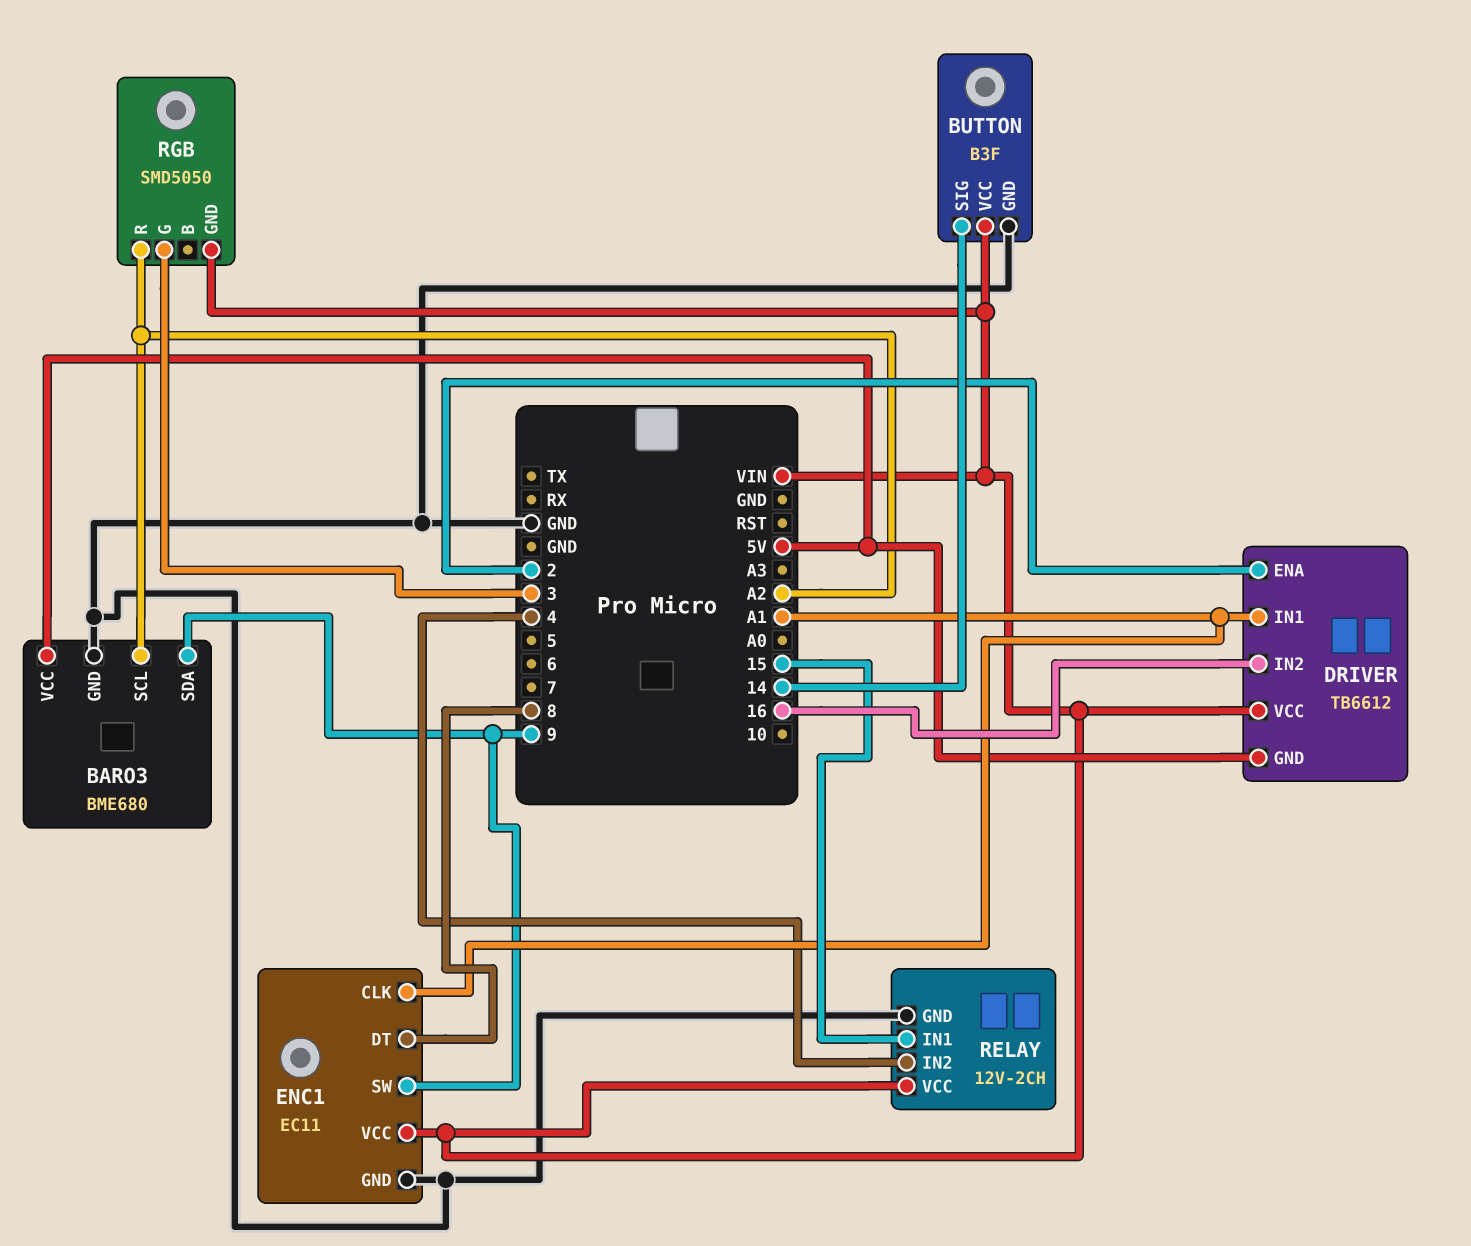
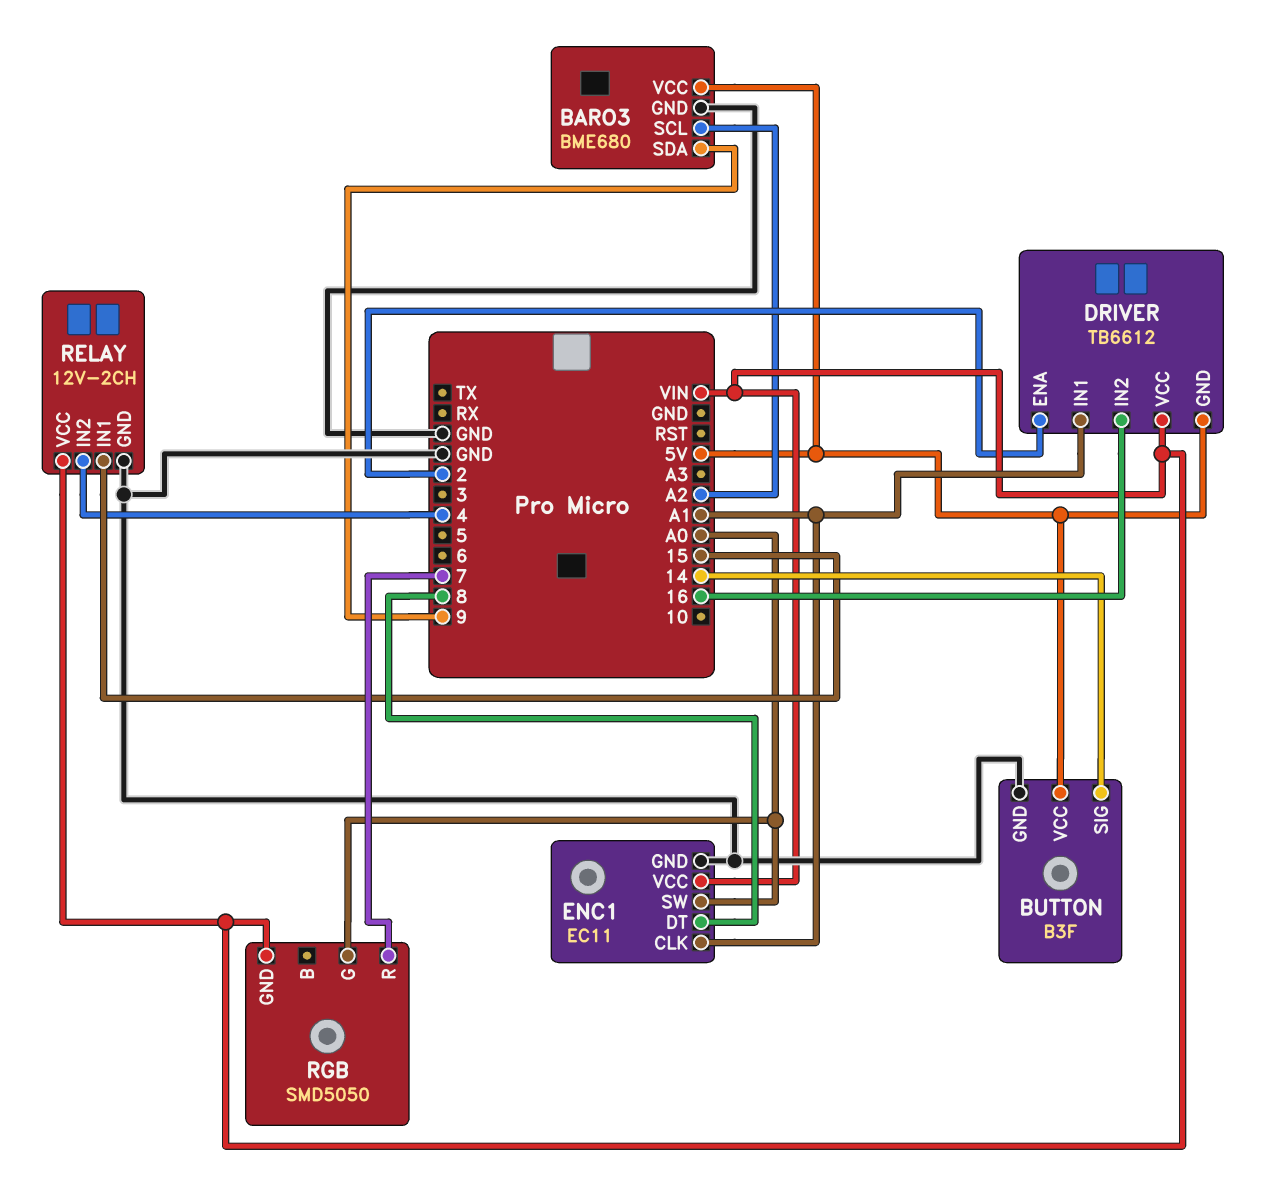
BUTTON pin VCC: VIN -> 5V
ENC1 pin SW: 9 -> A0
RGB pin G: 3 -> A0
RGB pin R: A2 -> 7

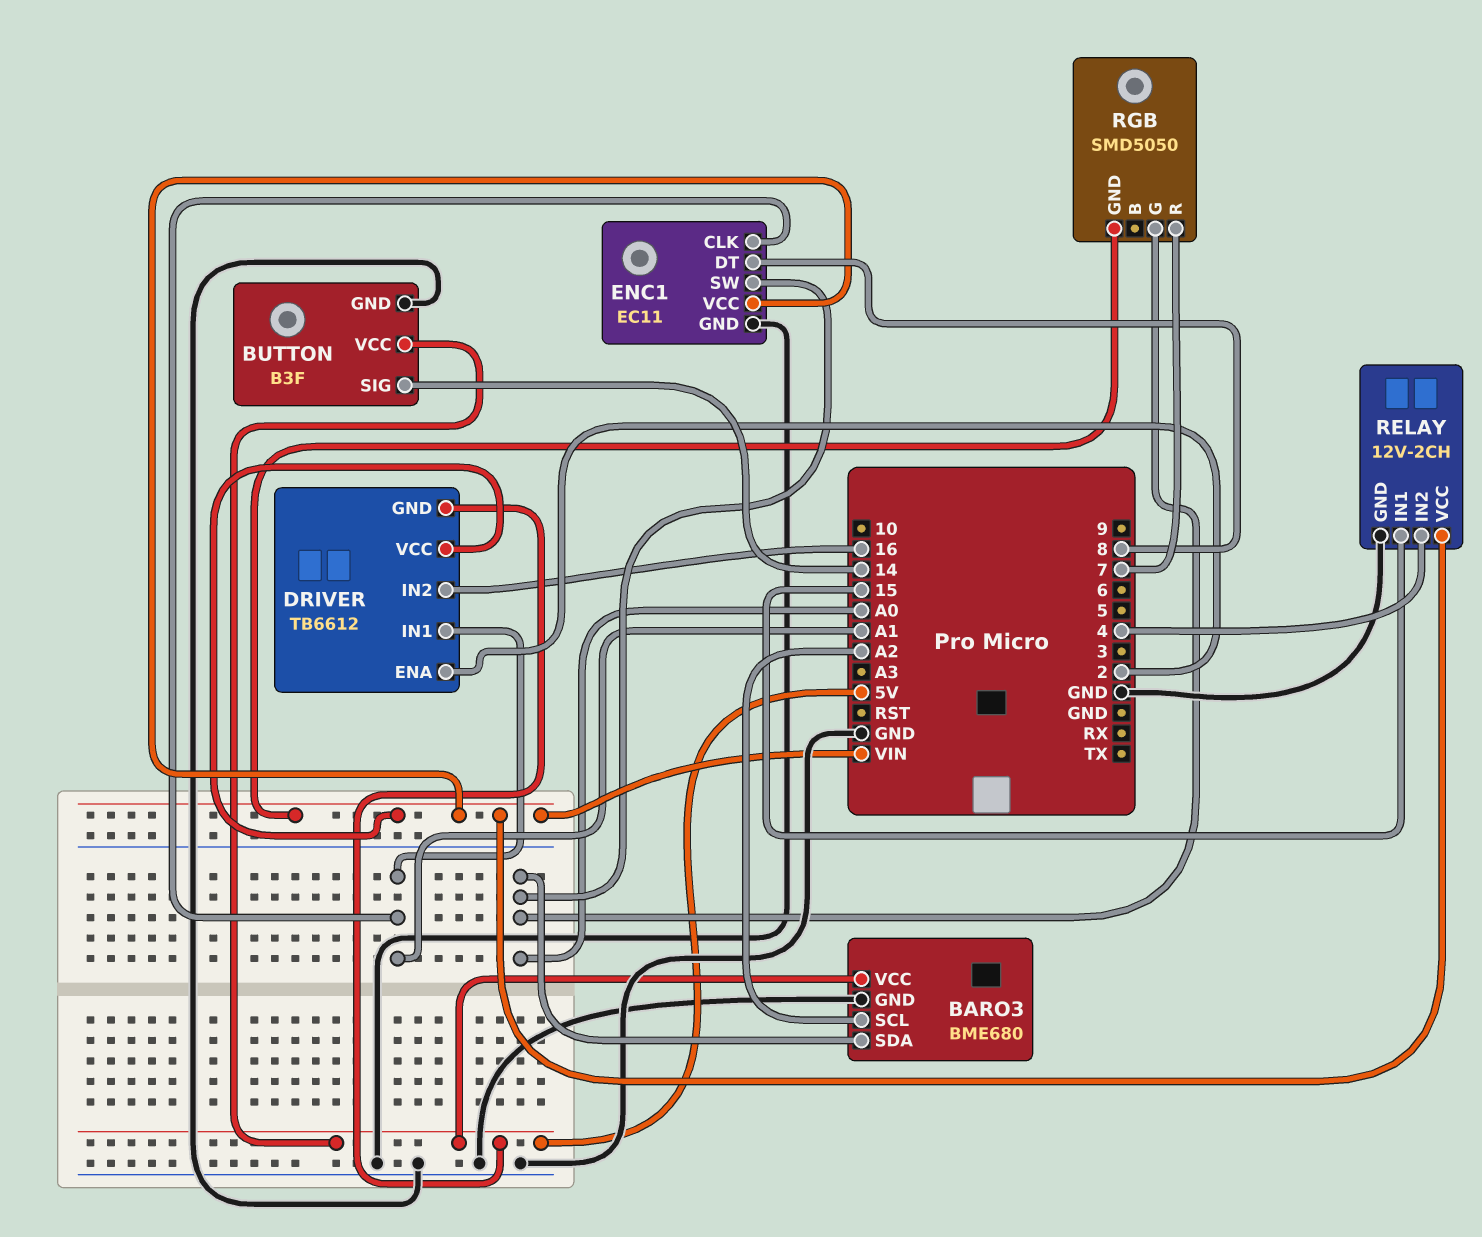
BARO3 pin SDA: 9 -> A0

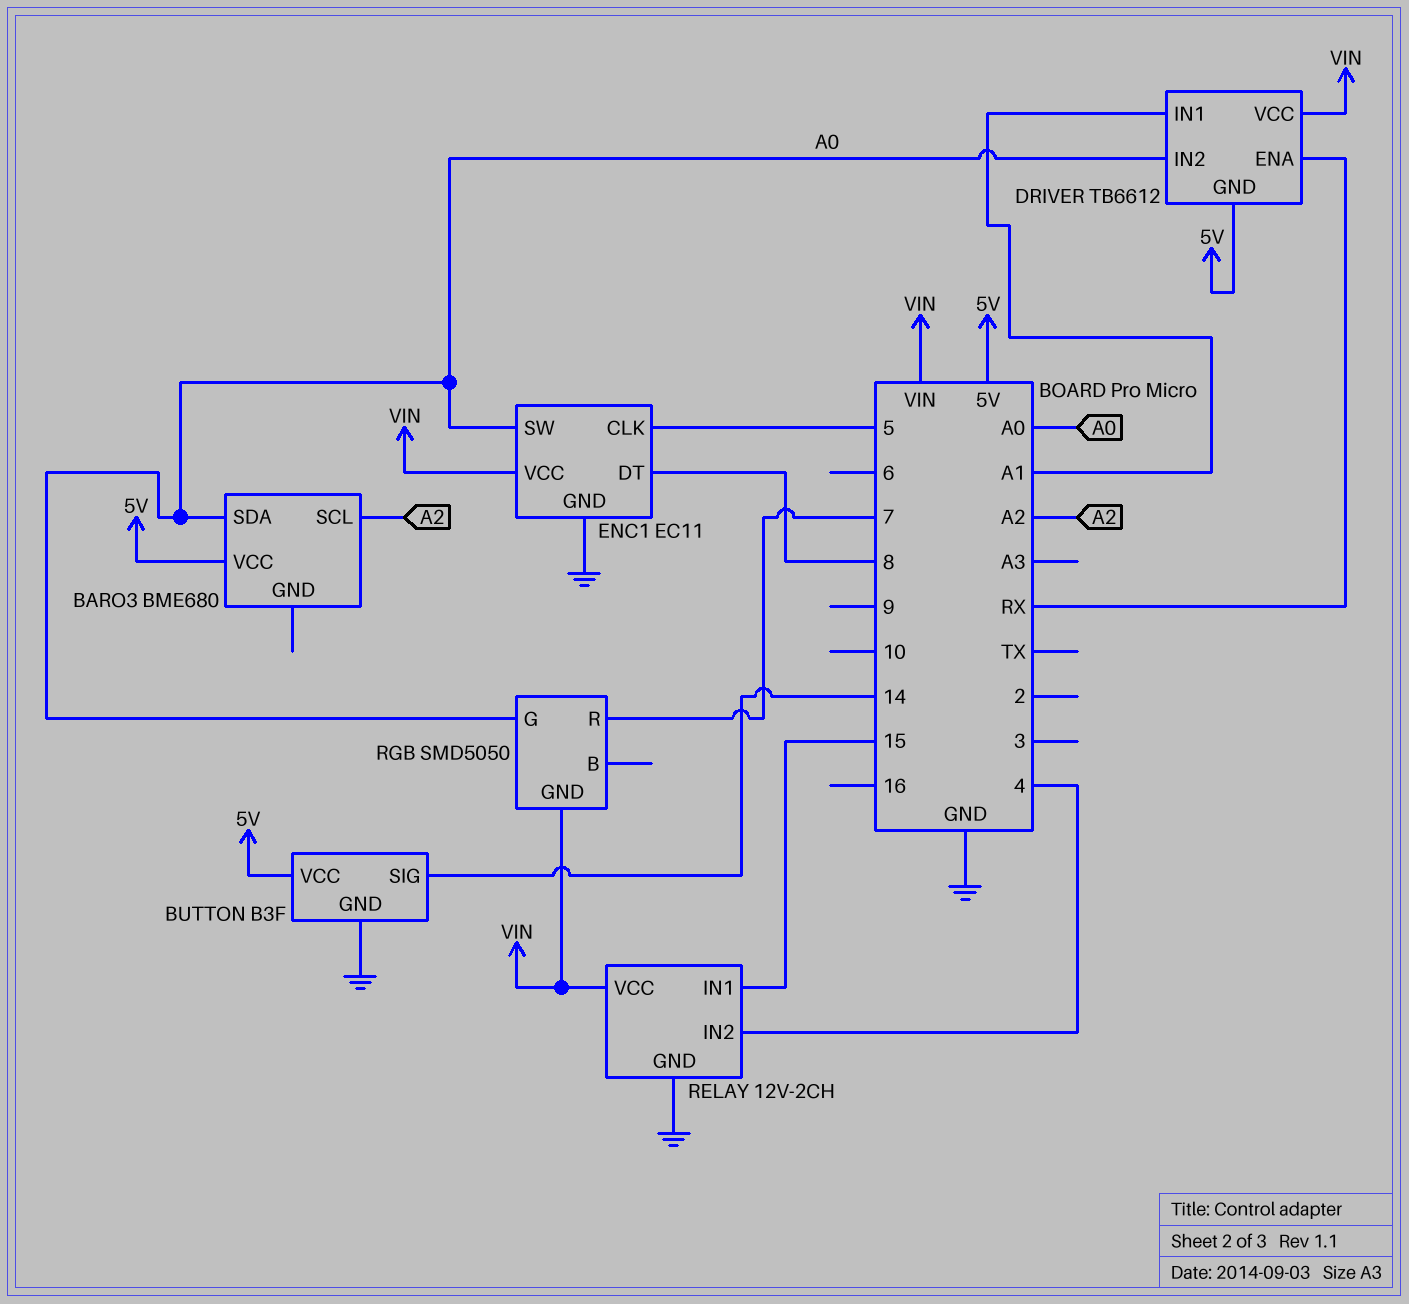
BARO3 pin GND: GND -> none
DRIVER pin ENA: 2 -> RX
DRIVER pin IN2: 16 -> A0
ENC1 pin CLK: A1 -> 5

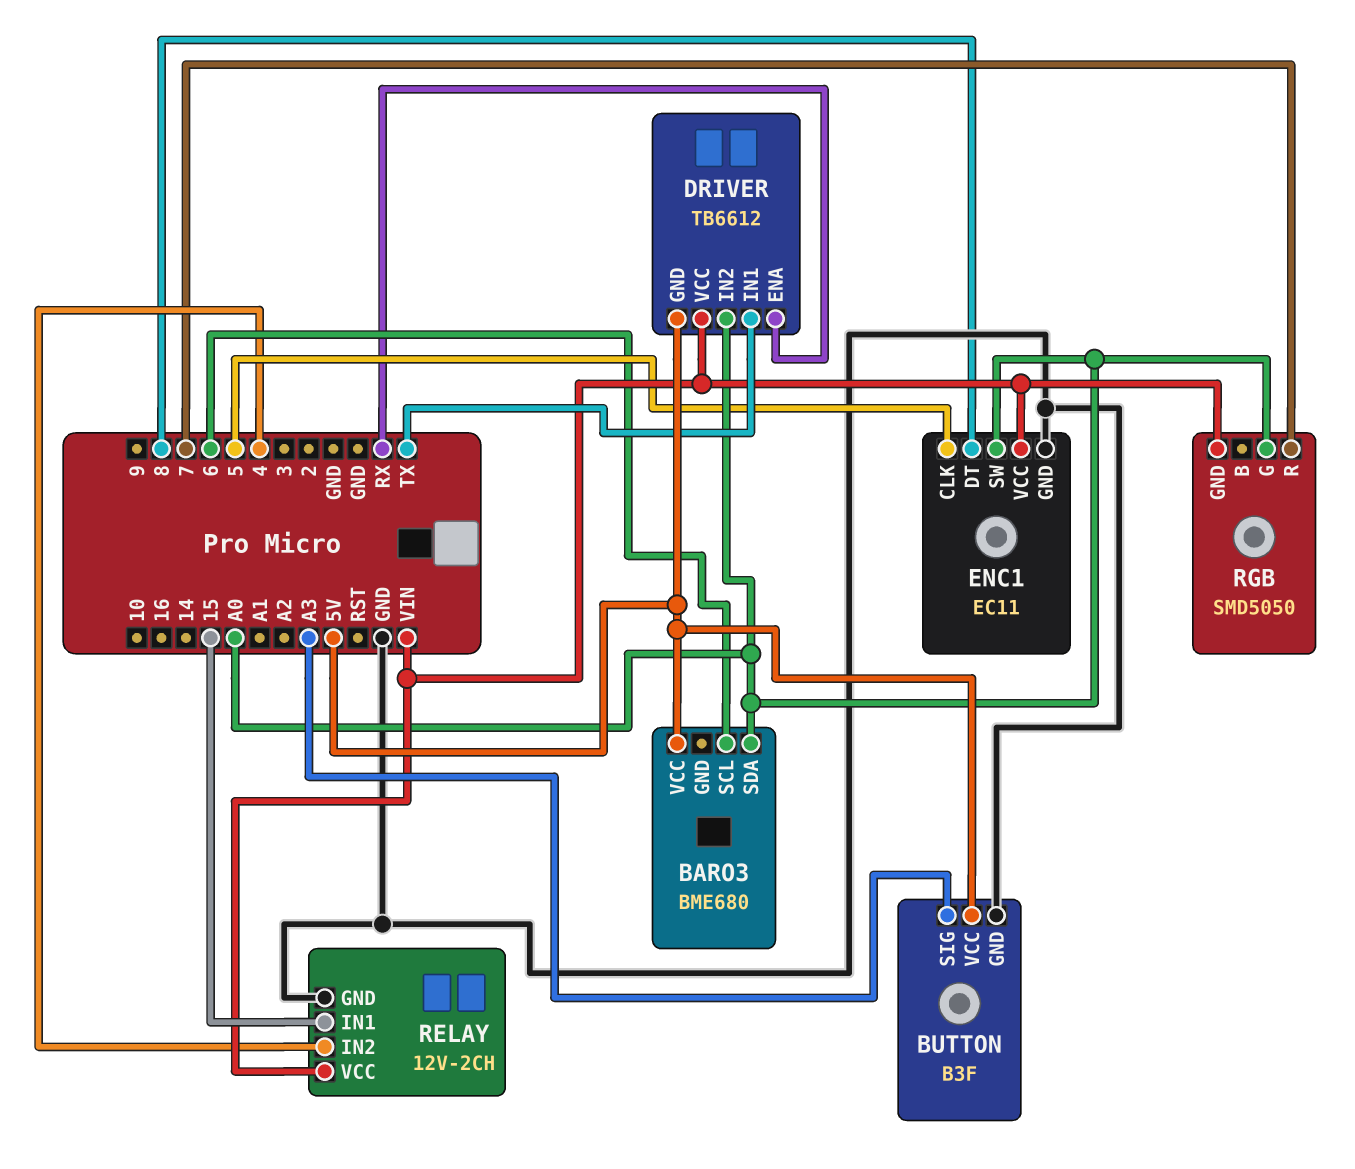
BARO3 pin SCL: A2 -> 6
BUTTON pin SIG: 14 -> A3
DRIVER pin IN1: A1 -> TX

